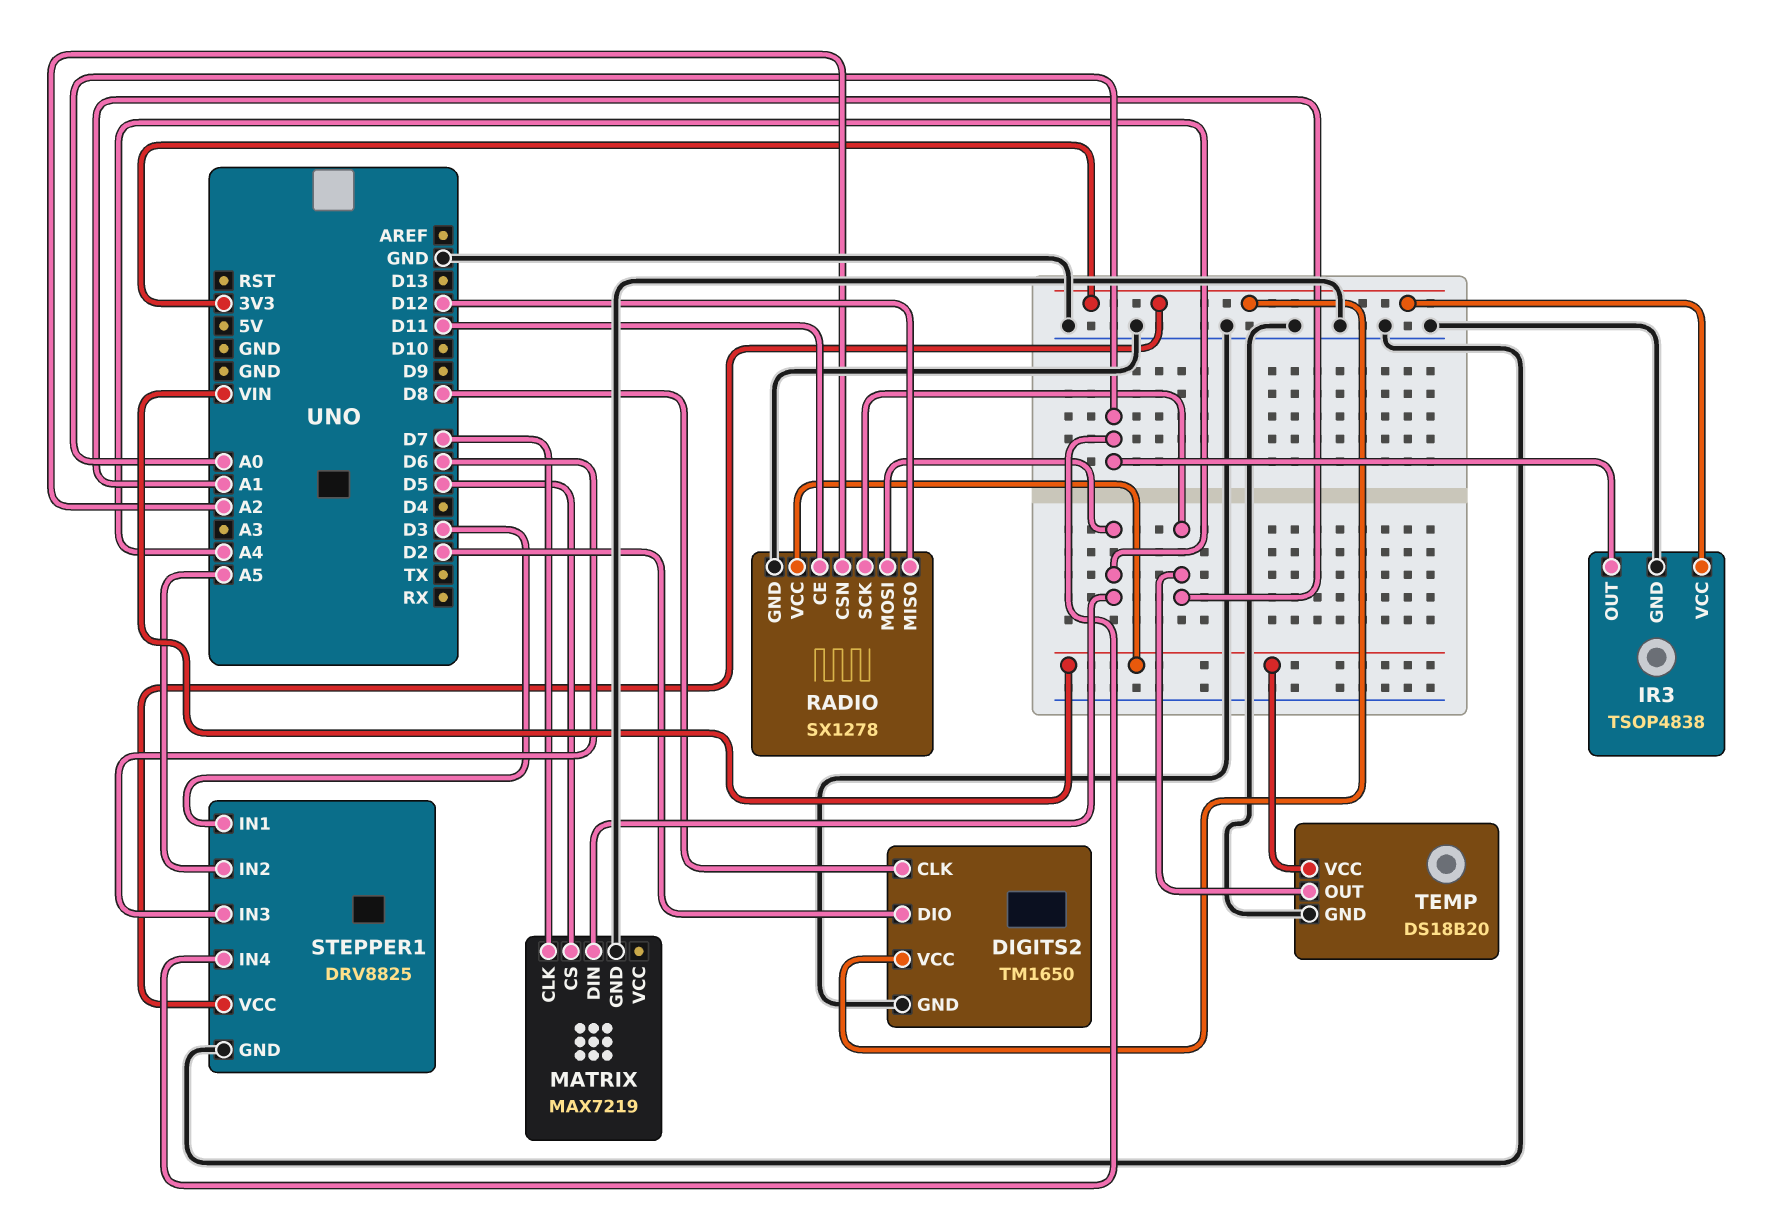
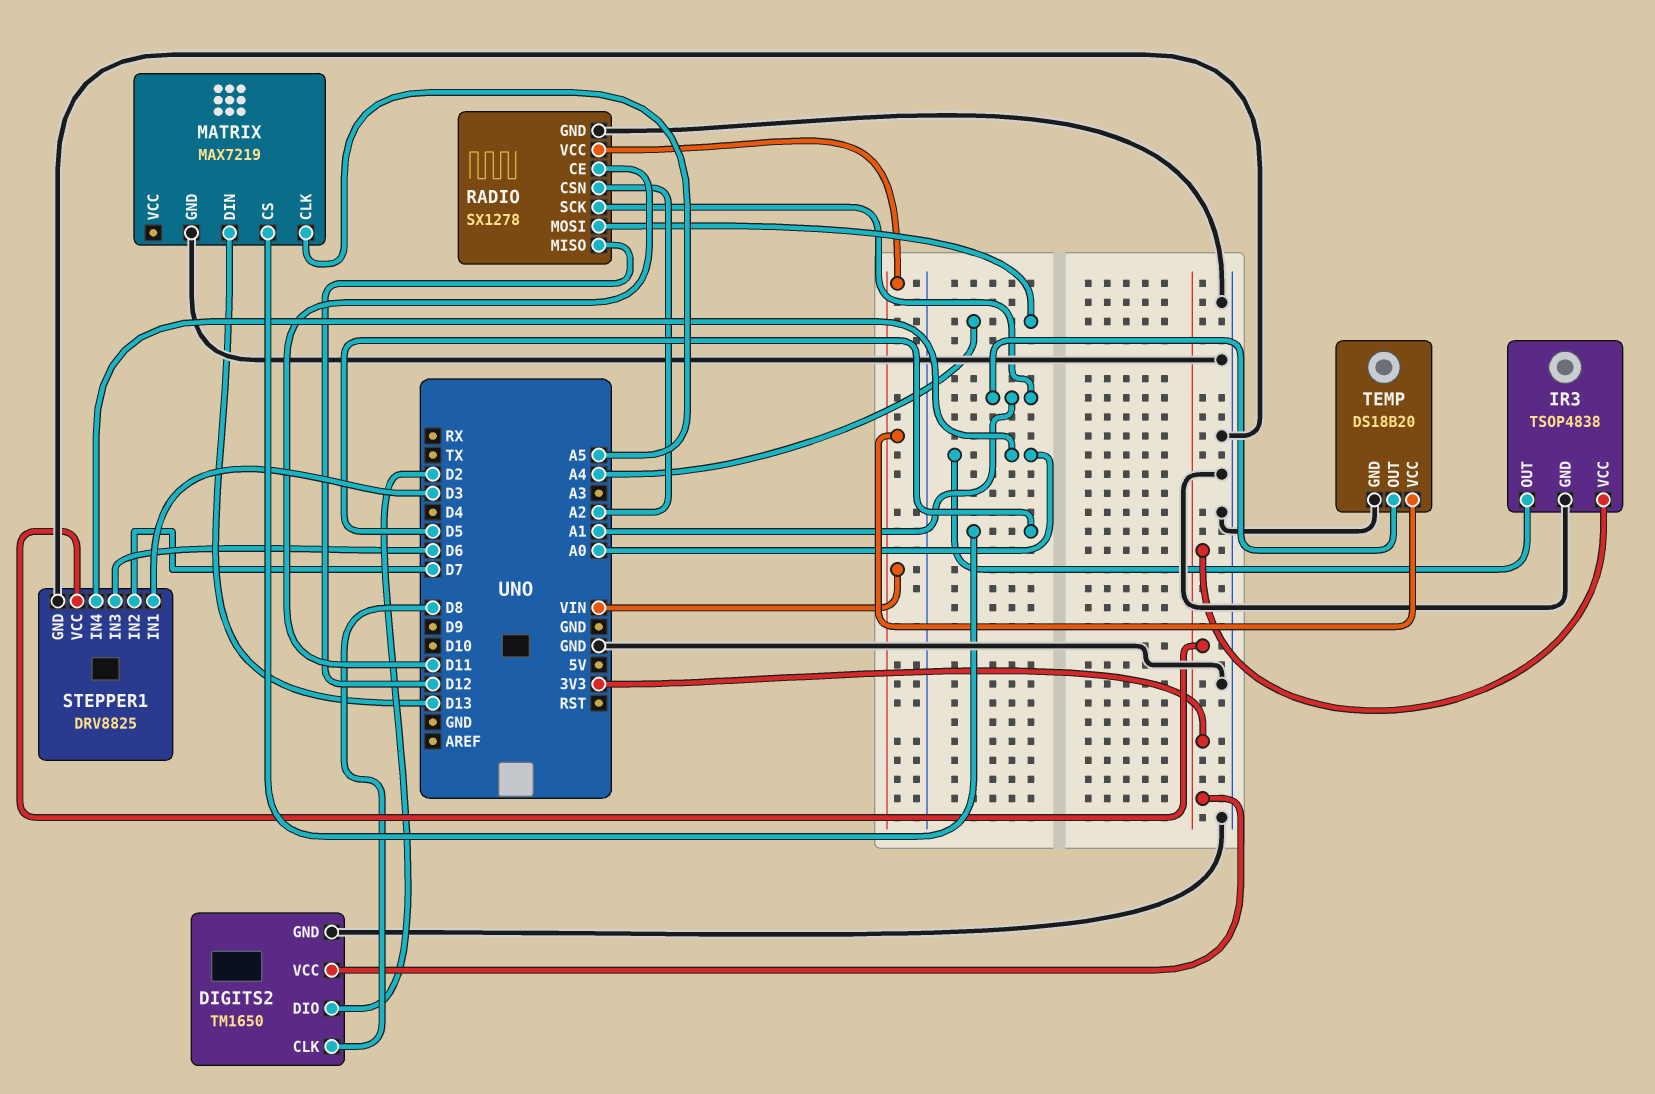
MATRIX pin CLK: D7 -> A5
MATRIX pin DIN: A4 -> D13
STEPPER1 pin IN2: A5 -> D7

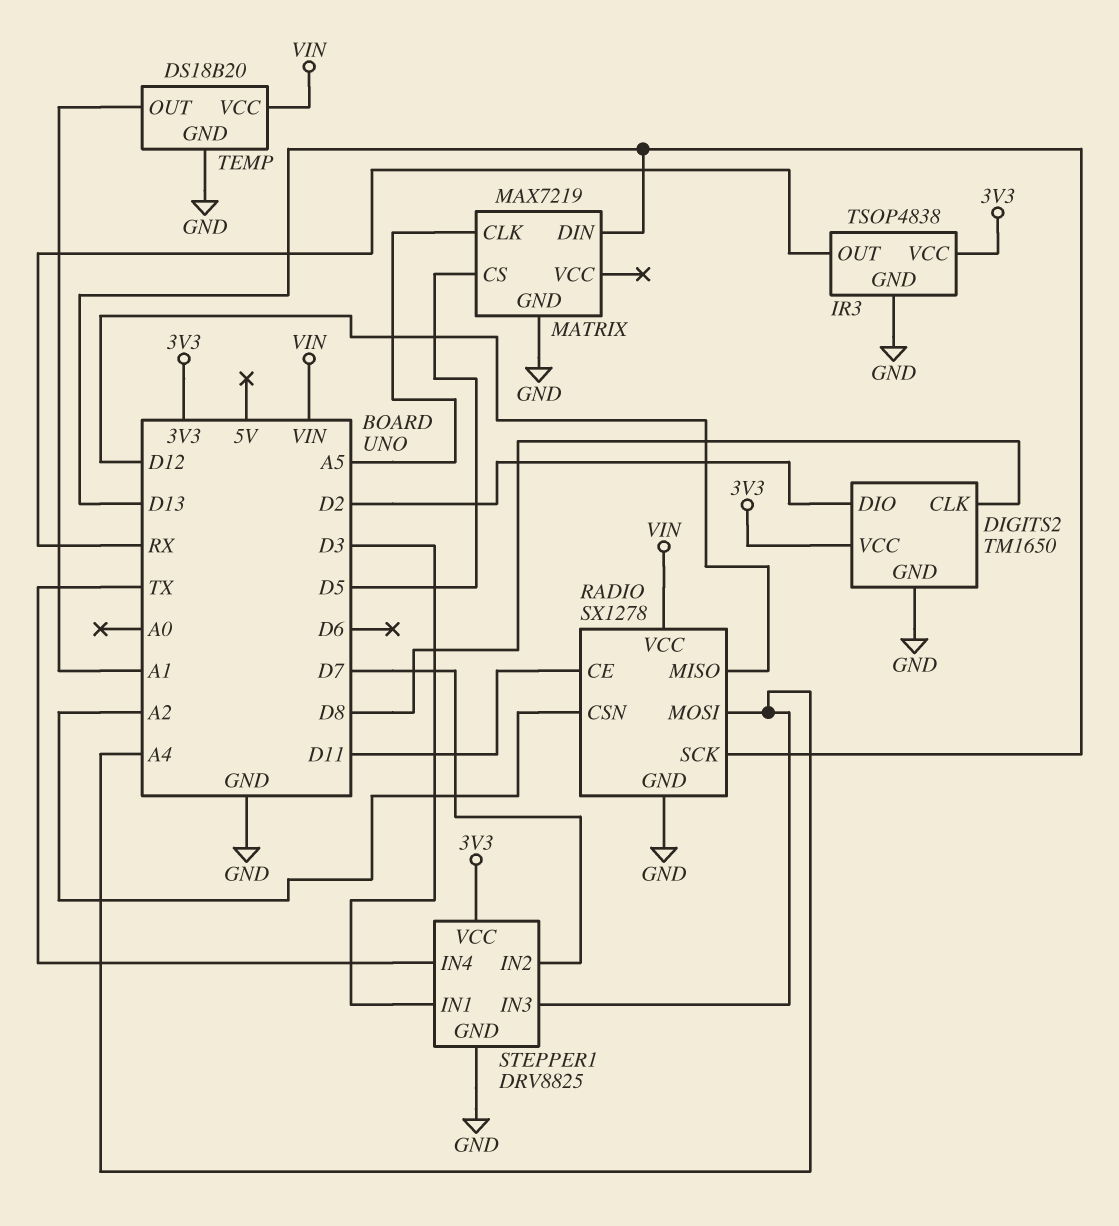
IR3 pin OUT: A0 -> RX
RADIO pin SCK: A1 -> D13
STEPPER1 pin IN3: D6 -> A4
STEPPER1 pin IN4: A0 -> TX

